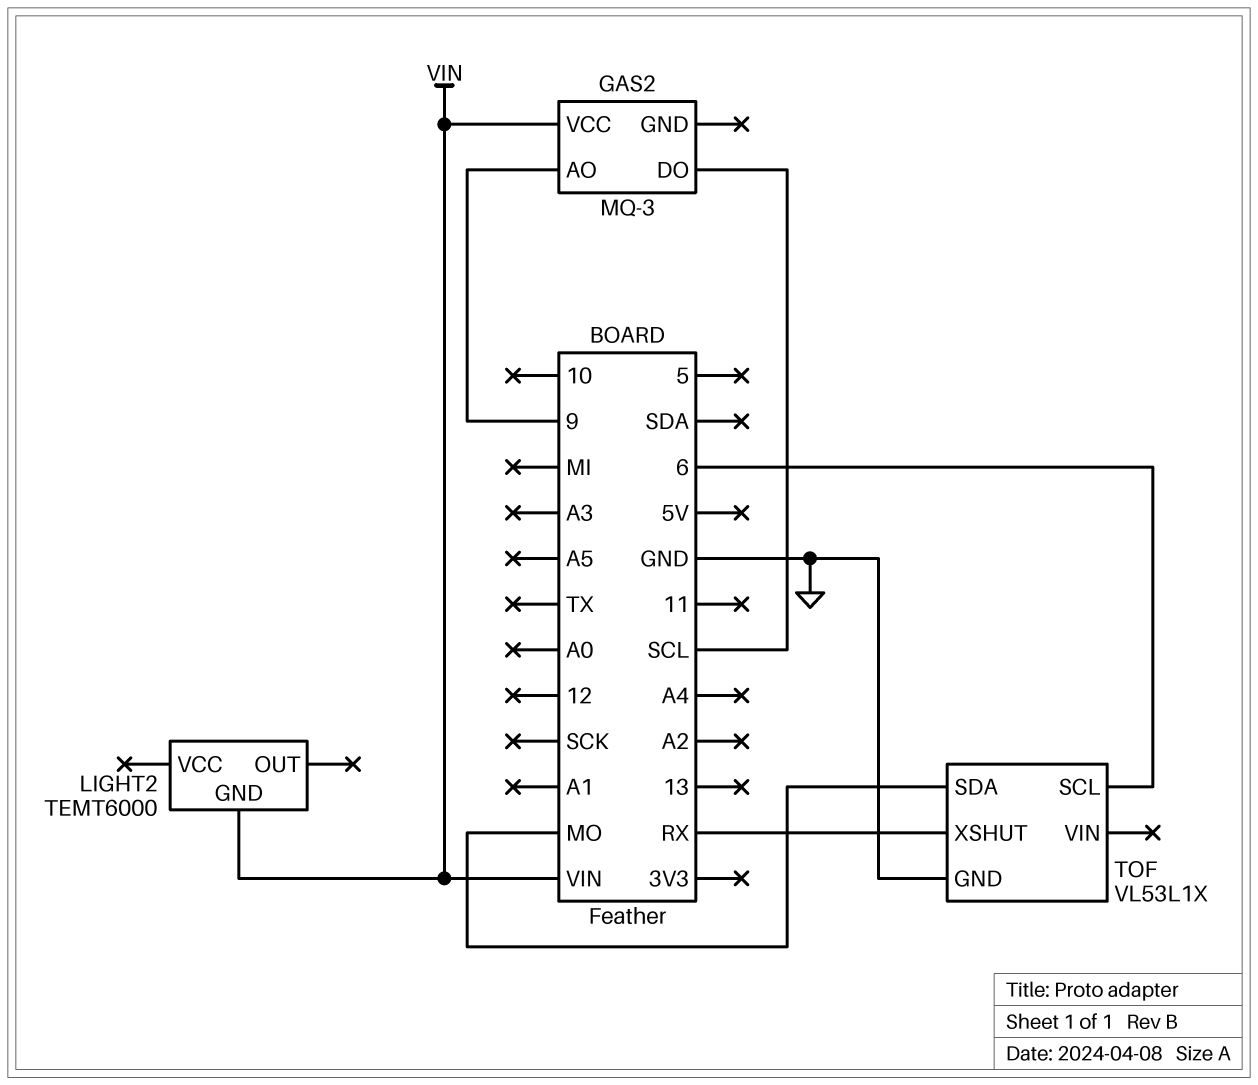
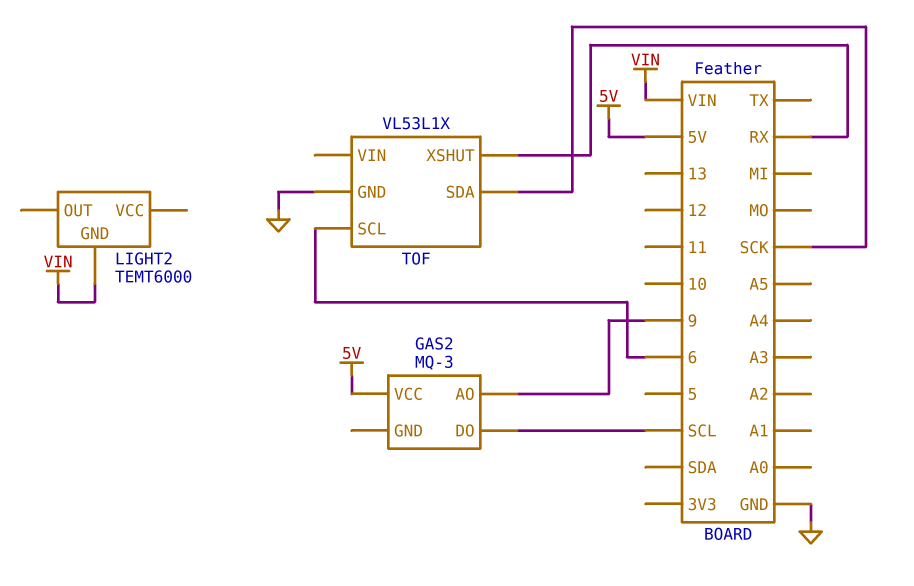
GAS2 pin VCC: VIN -> 5V
TOF pin SDA: MO -> SCK

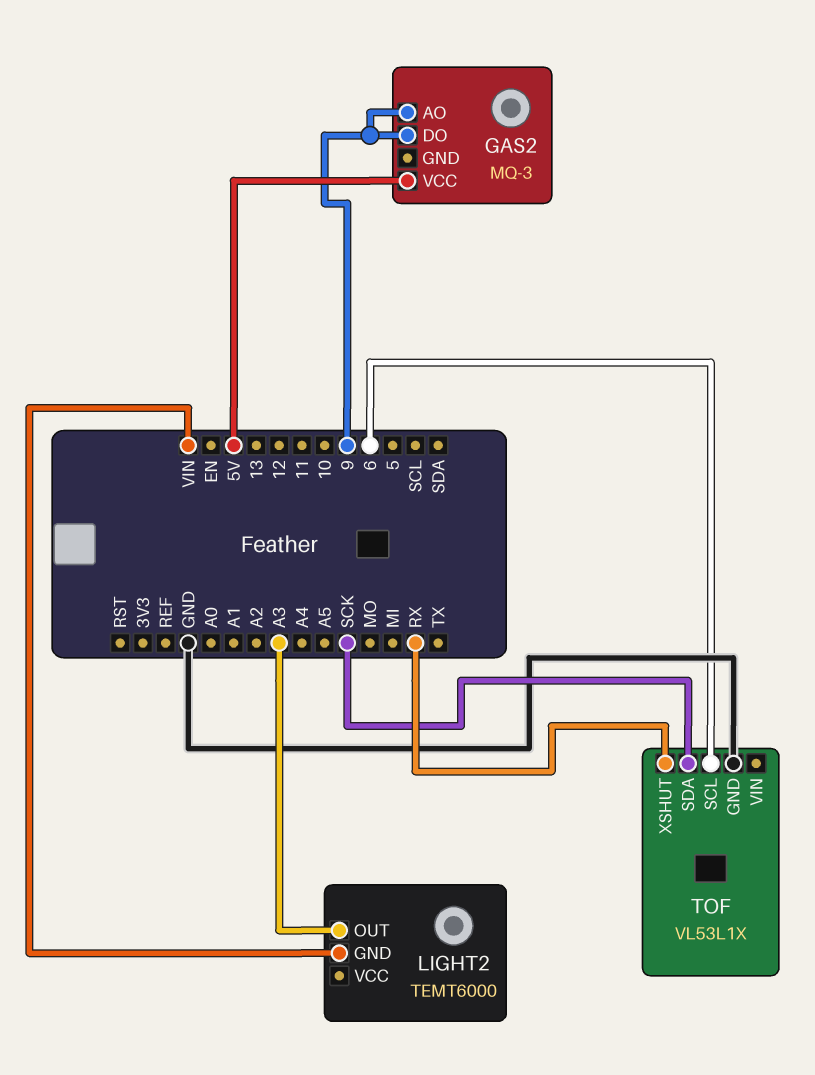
GAS2 pin DO: SCL -> 9
LIGHT2 pin OUT: none -> A3

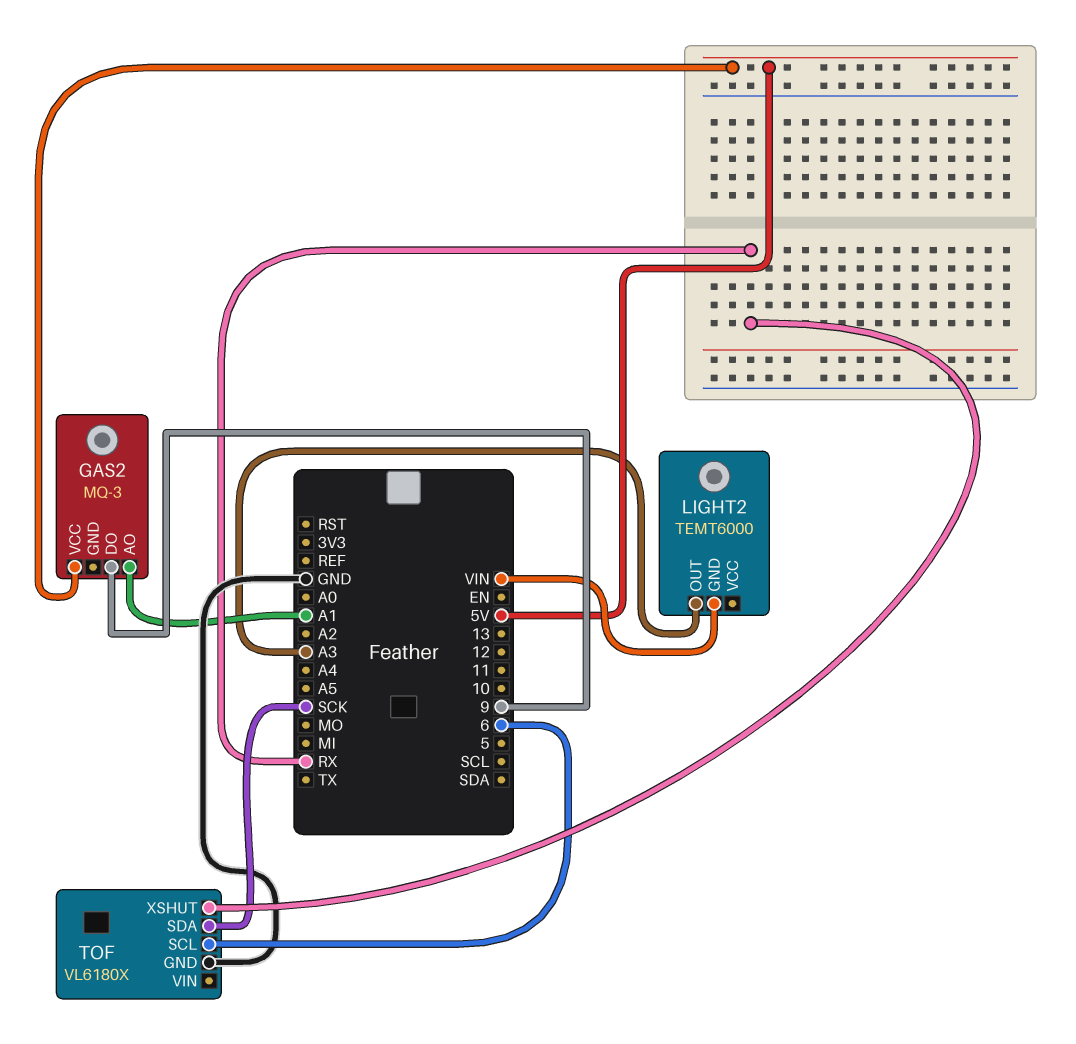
GAS2 pin AO: 9 -> A1
TOF: VL53L1X -> VL6180X

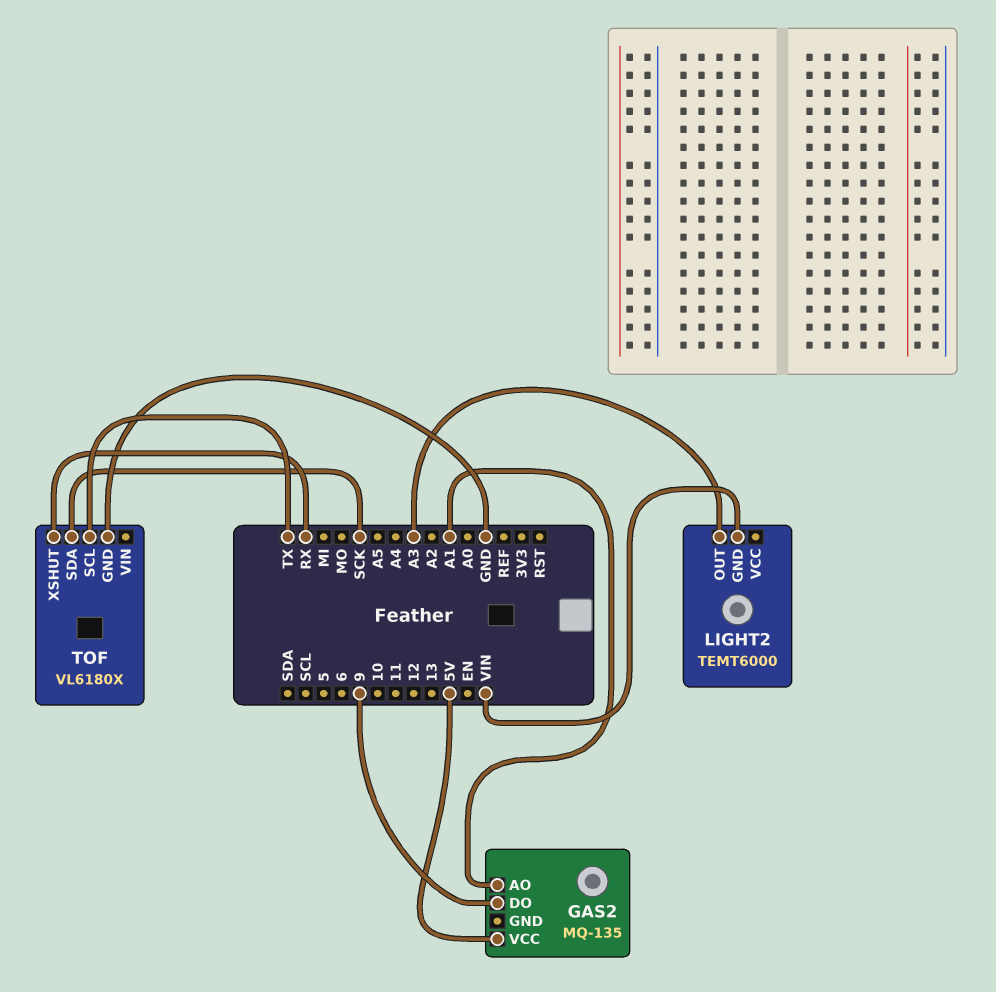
GAS2: MQ-3 -> MQ-135
TOF pin SCL: 6 -> TX

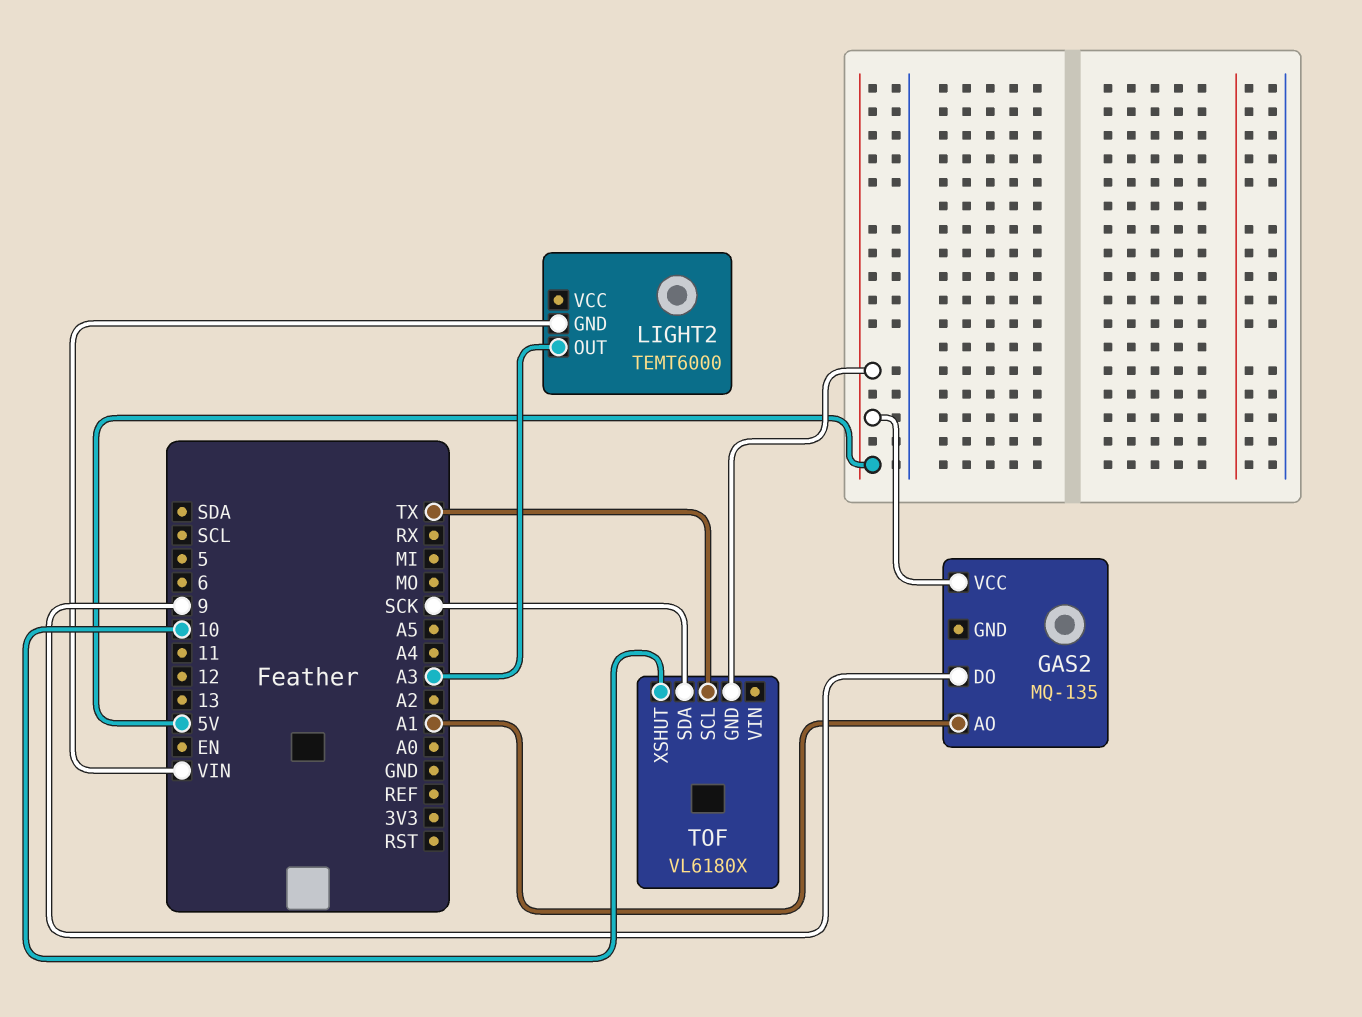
TOF pin GND: GND -> 5V
TOF pin XSHUT: RX -> 10

